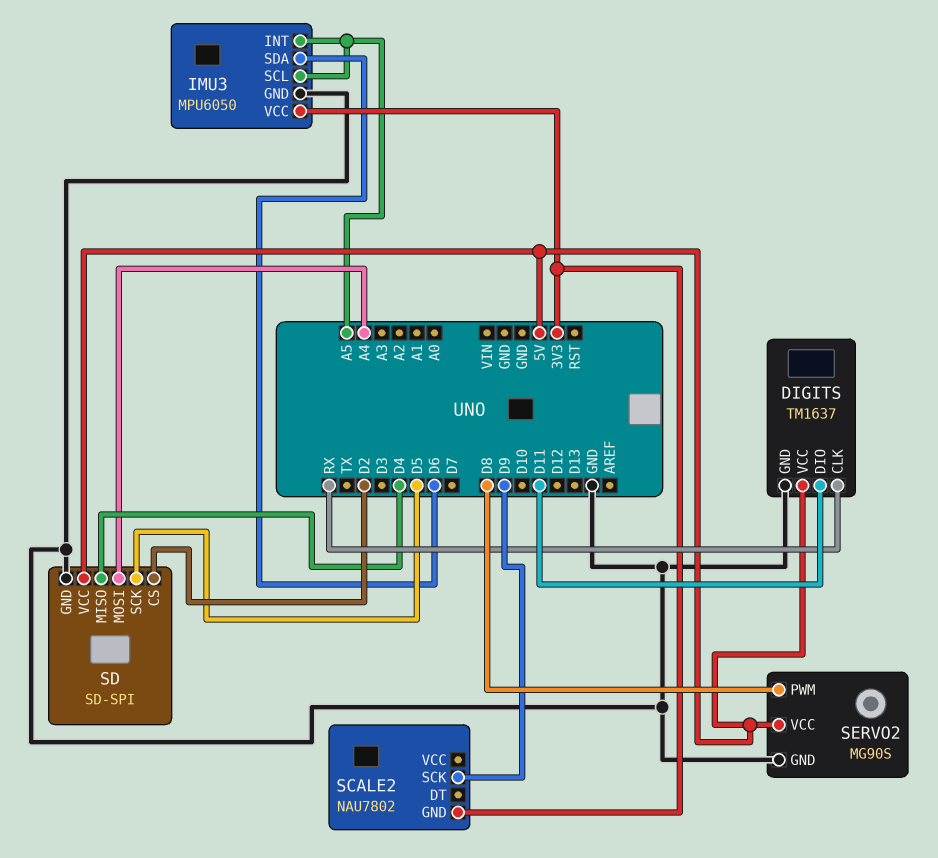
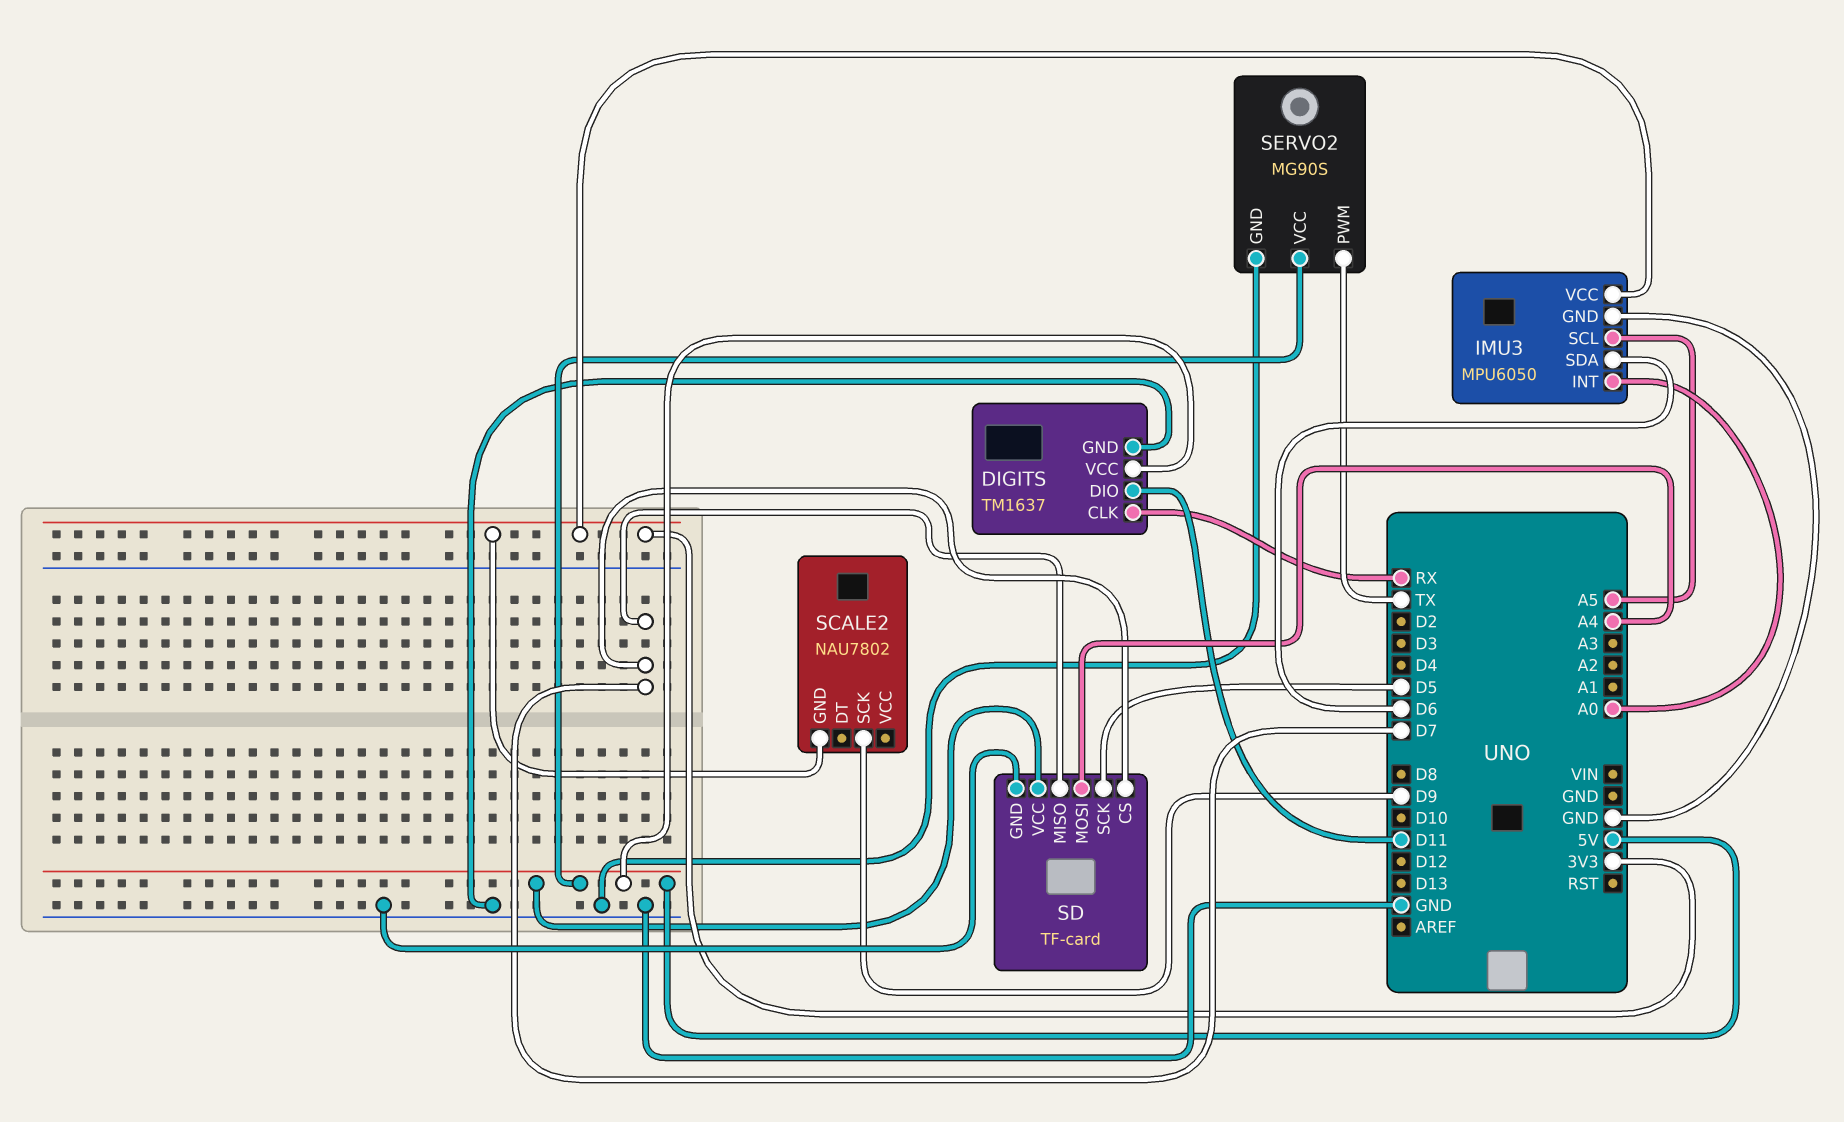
IMU3 pin INT: A5 -> A0
SD: SD-SPI -> TF-card
SD pin CS: D2 -> D7
SD pin MISO: D4 -> D7
SERVO2 pin PWM: D8 -> TX

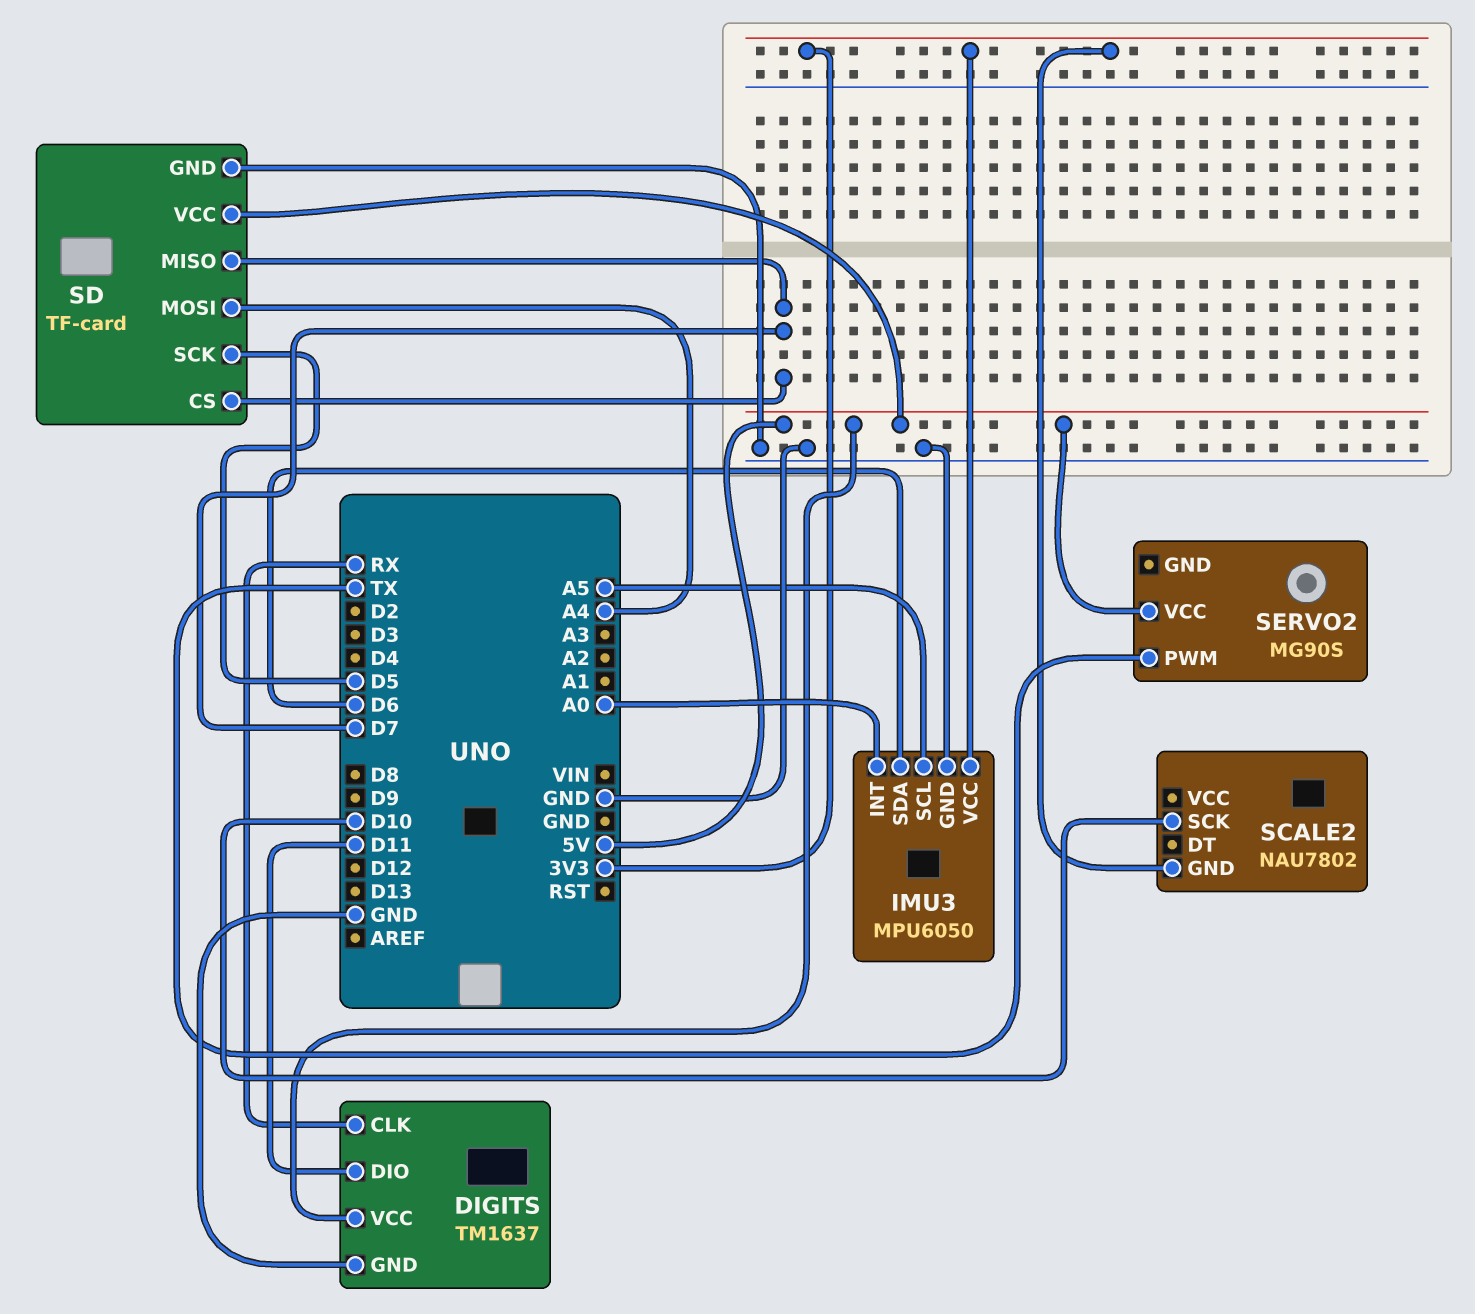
SCALE2 pin SCK: D9 -> D10
SERVO2 pin GND: GND -> none

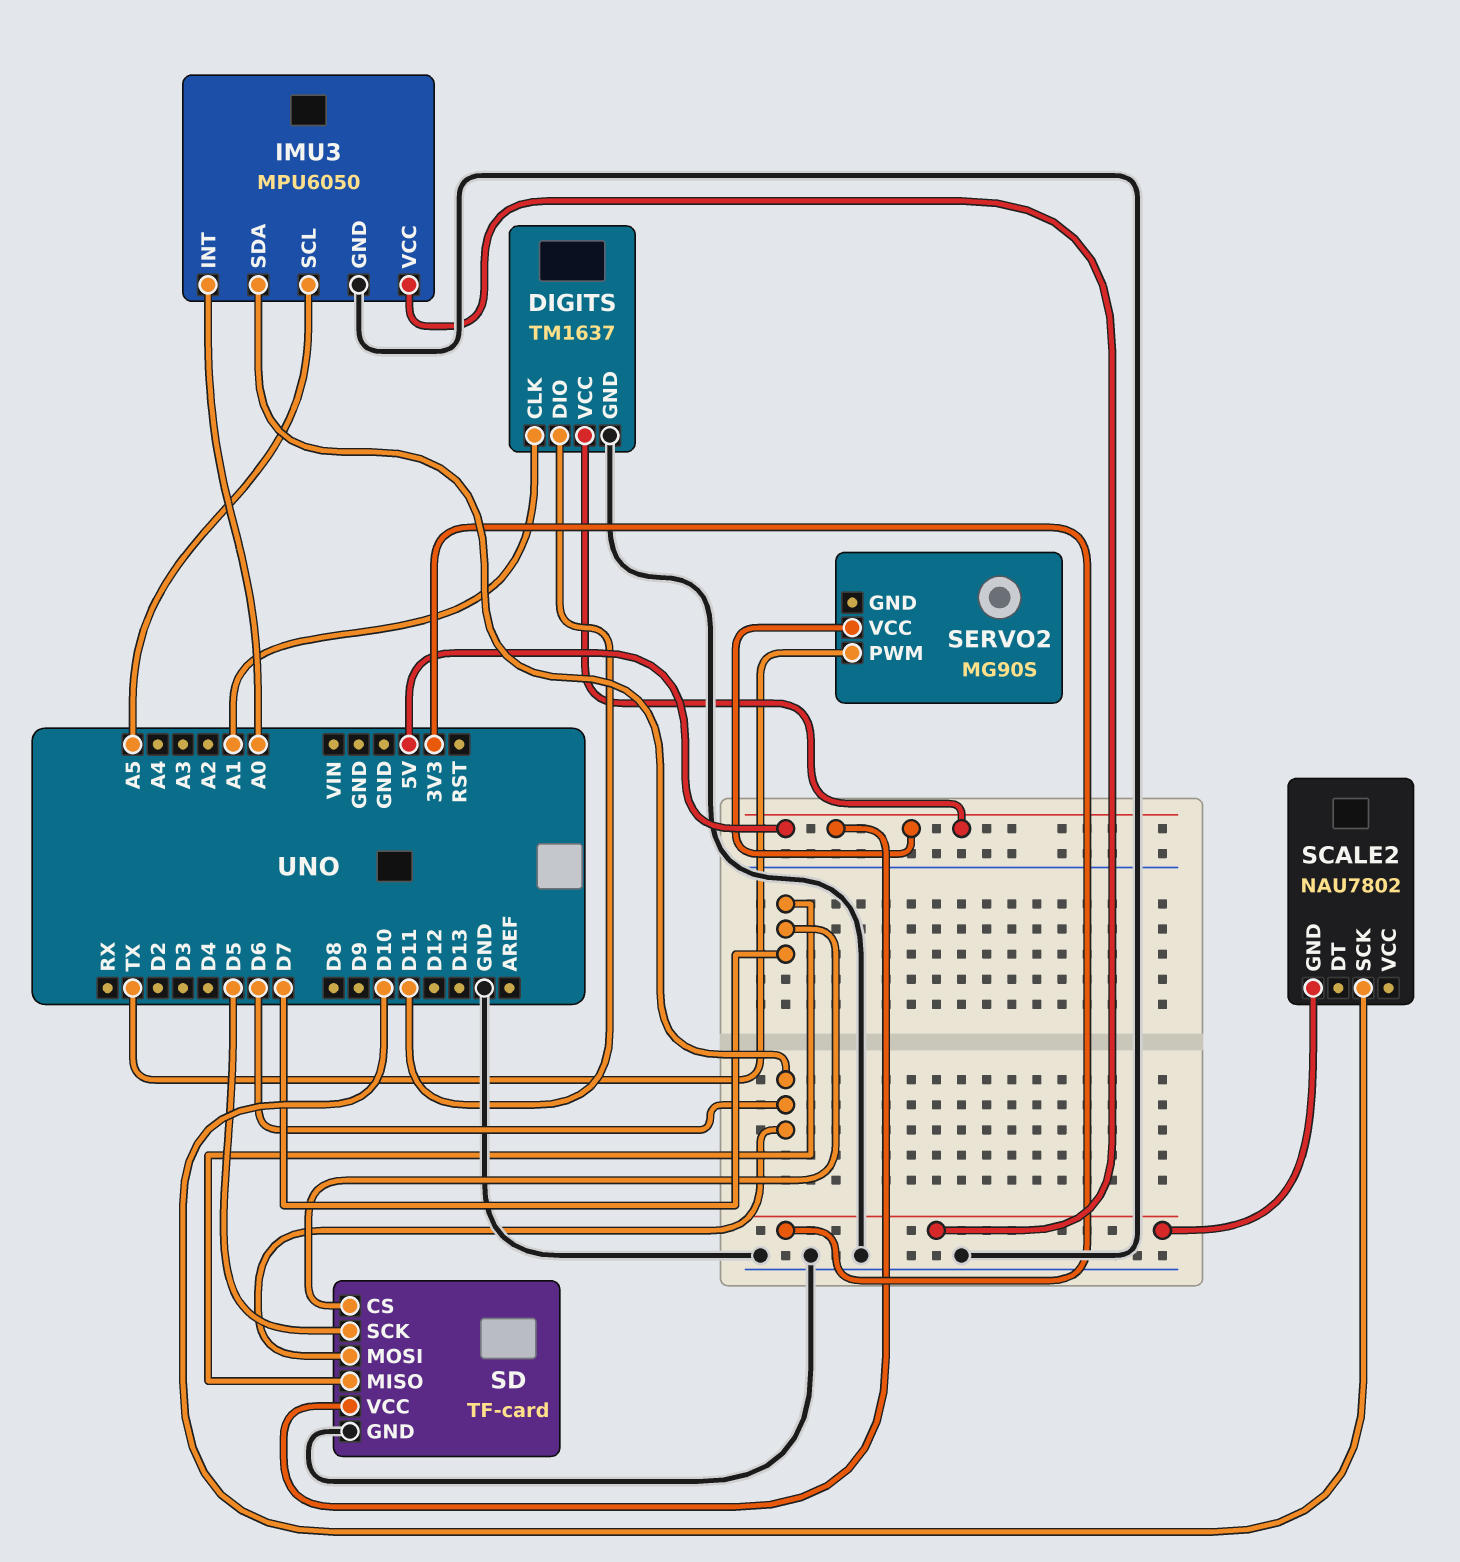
DIGITS pin CLK: RX -> A1
SD pin MOSI: A4 -> D6

